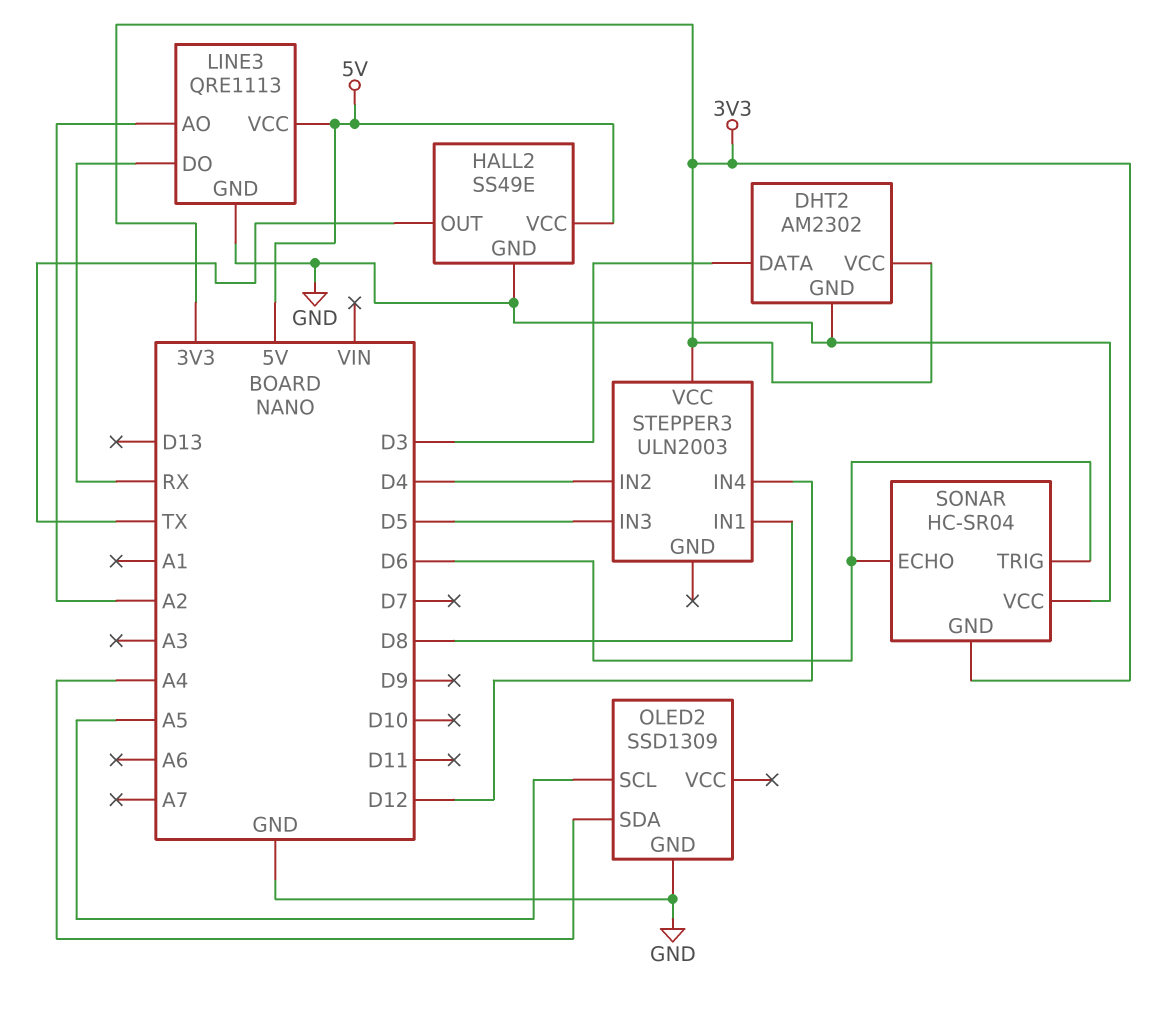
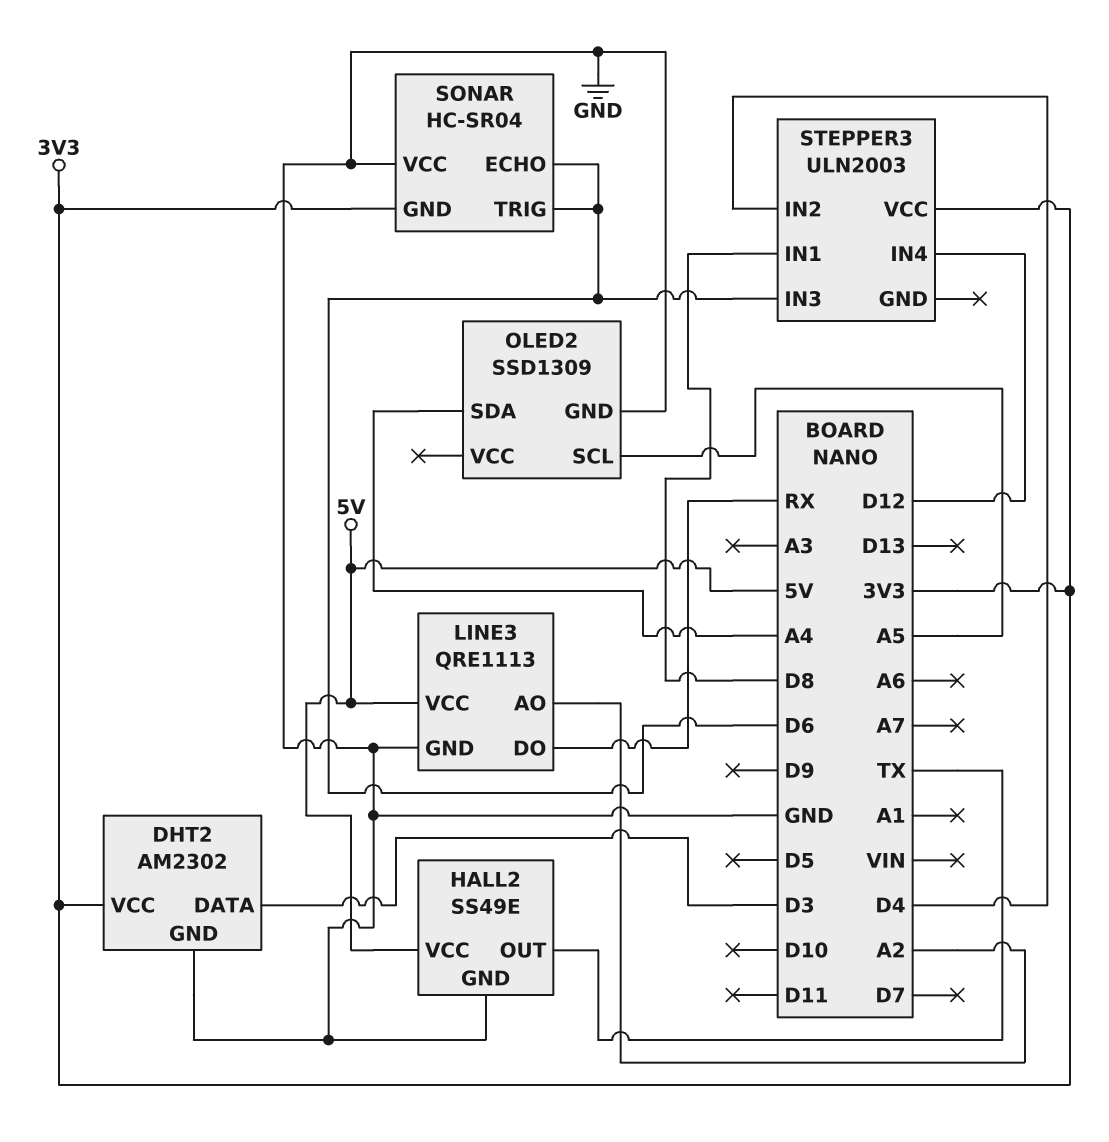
STEPPER3 pin IN3: D5 -> D6

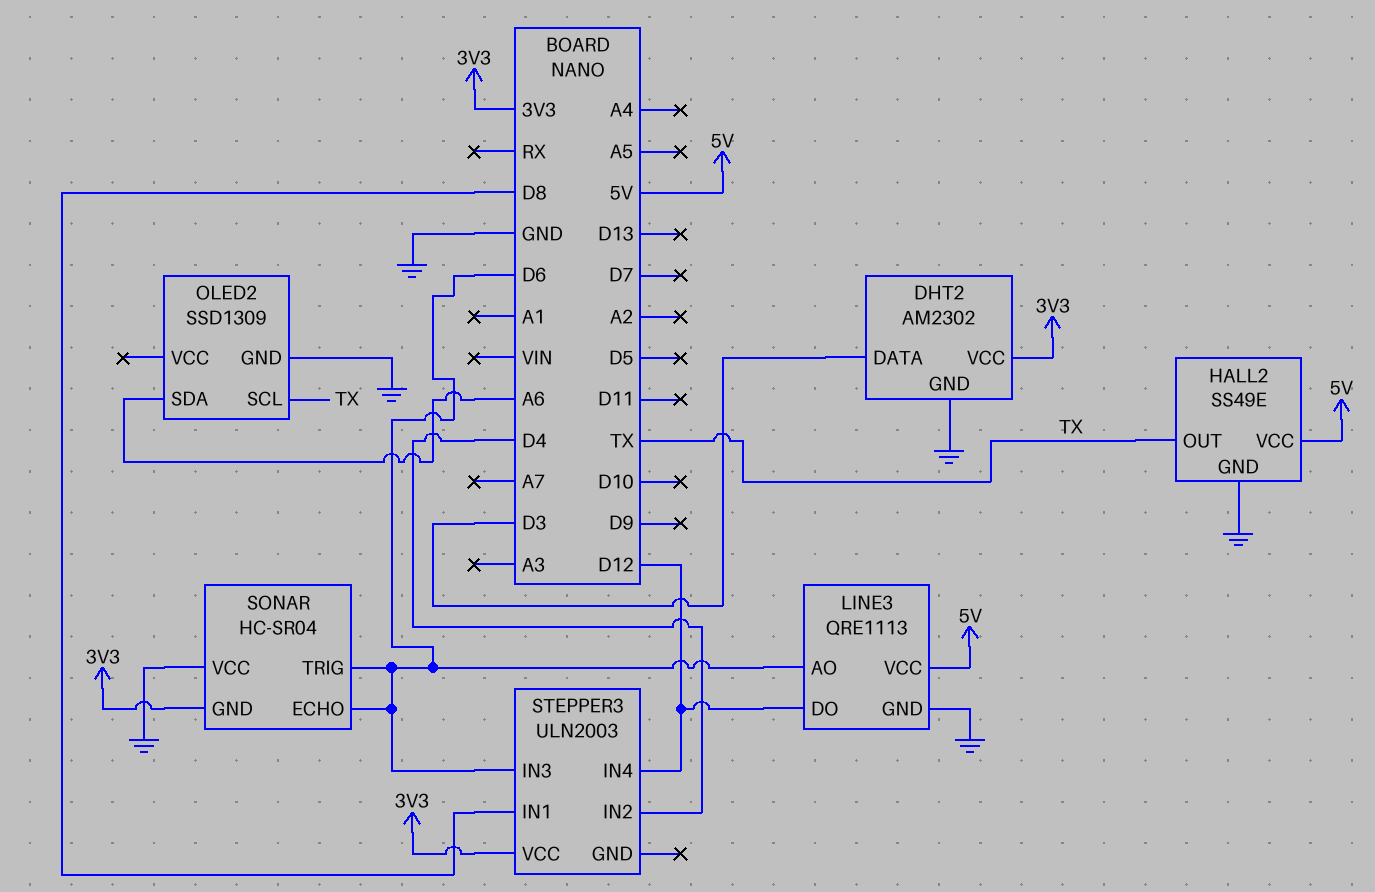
LINE3 pin AO: A2 -> D6
LINE3 pin DO: RX -> D12
OLED2 pin SCL: A5 -> TX
OLED2 pin SDA: A4 -> A6

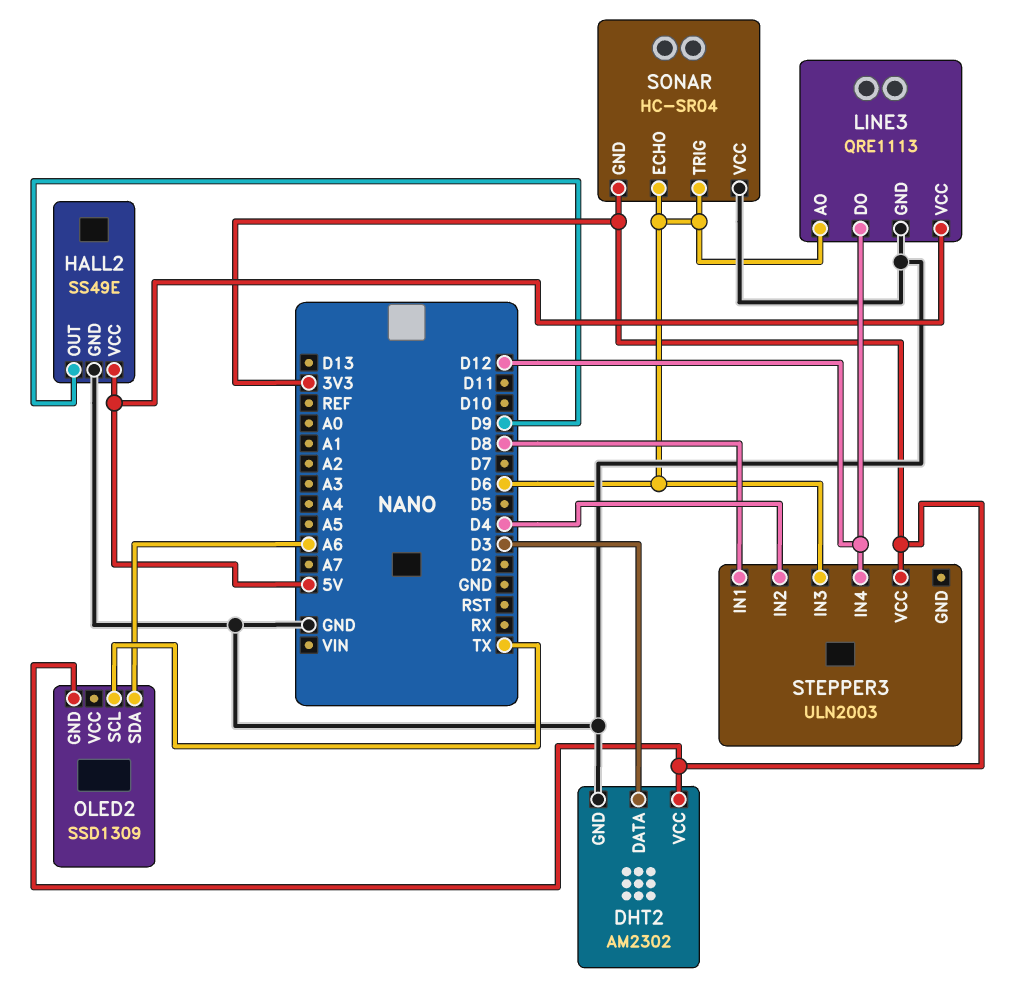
HALL2 pin OUT: TX -> D9
OLED2 pin GND: GND -> 3V3

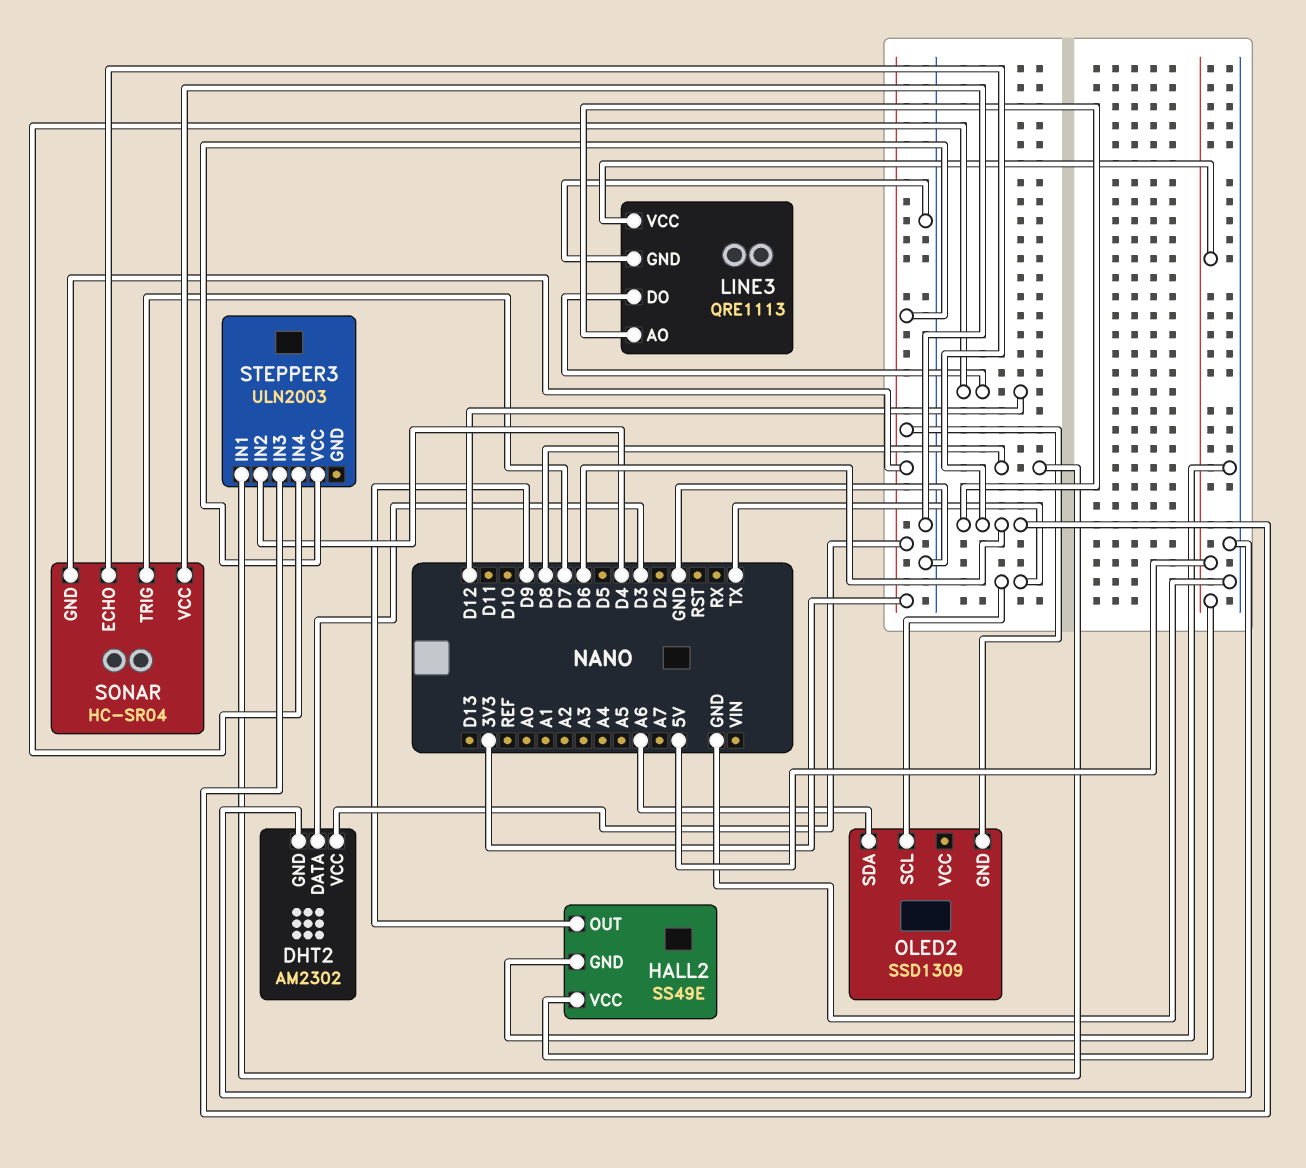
SONAR pin TRIG: D6 -> D7

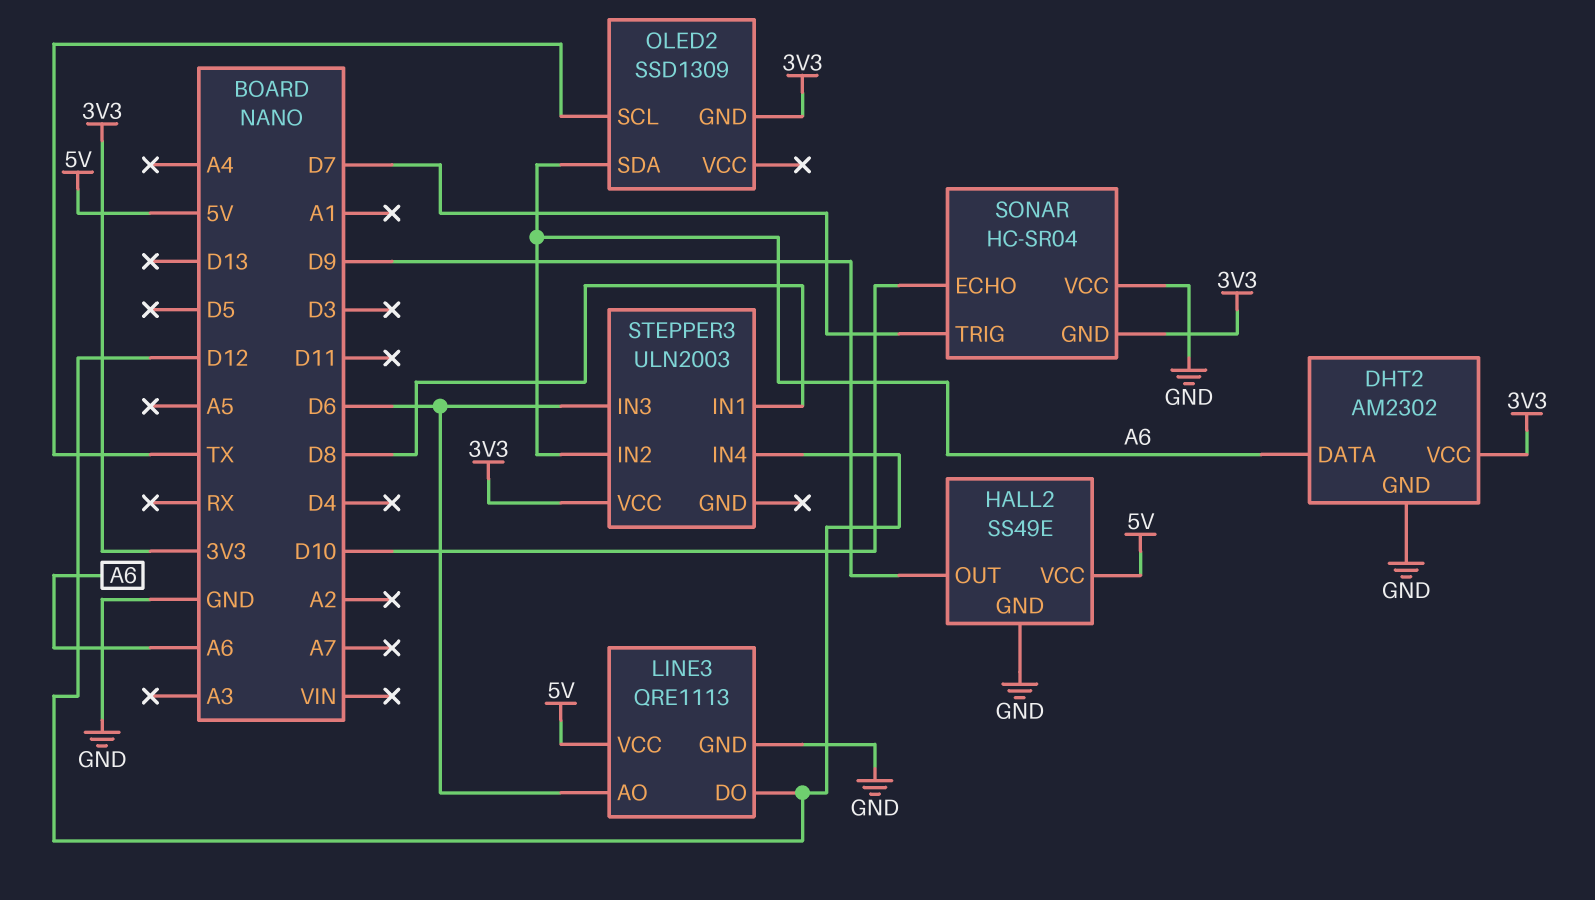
DHT2 pin DATA: D3 -> A6
SONAR pin ECHO: D6 -> D10
STEPPER3 pin IN2: D4 -> A6

